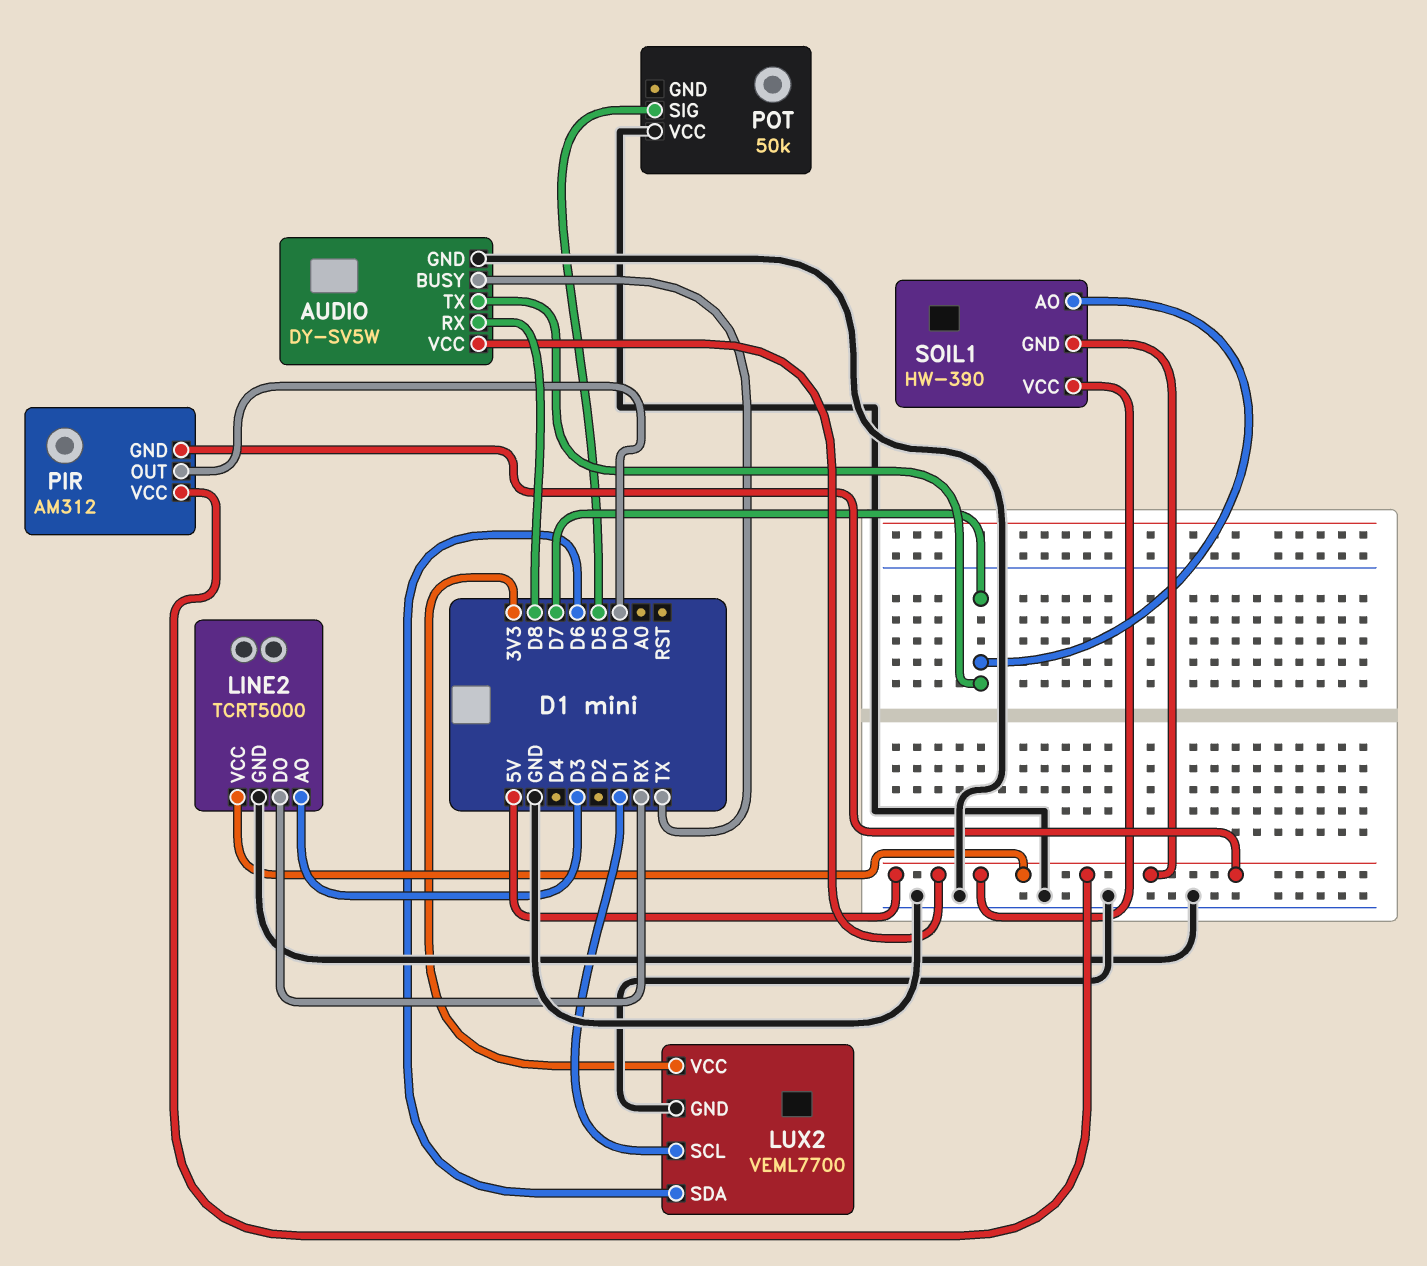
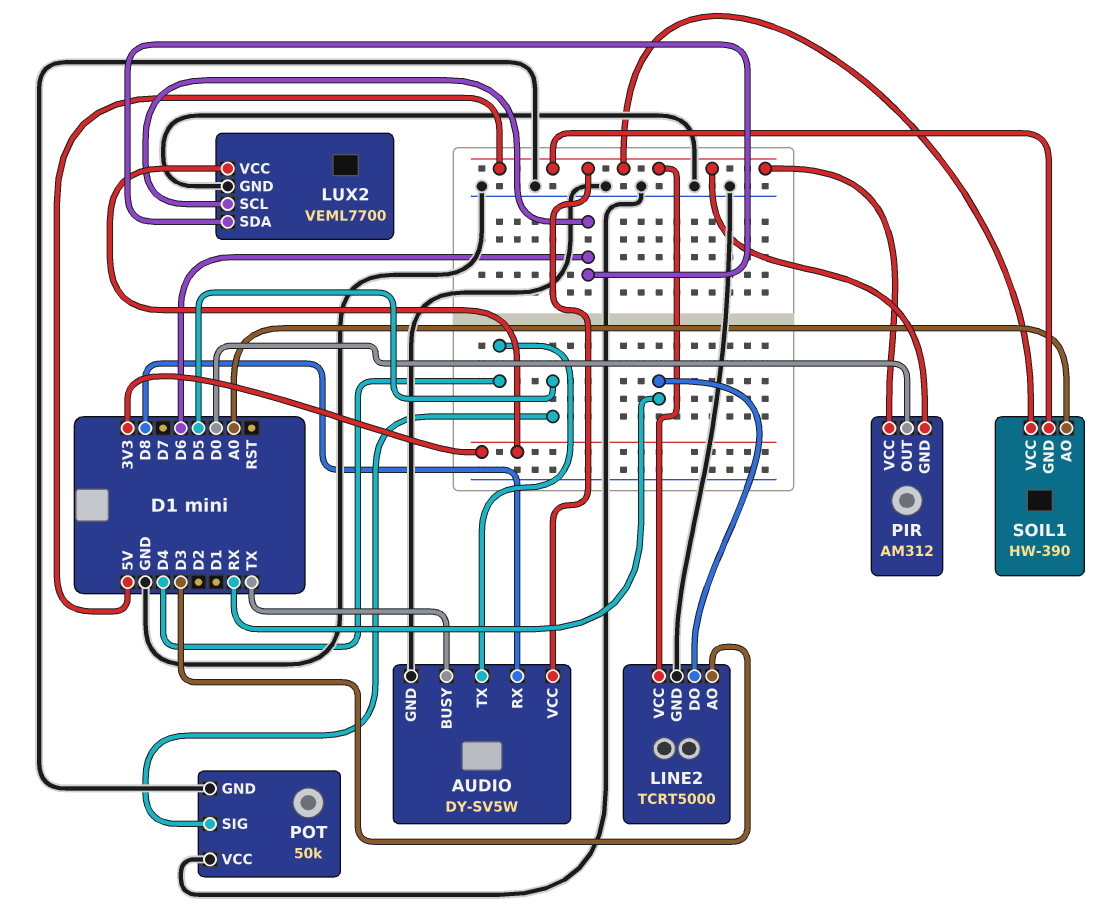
AUDIO pin TX: D7 -> D4
LUX2 pin SCL: D1 -> D6
POT pin GND: none -> GND
SOIL1 pin AO: D7 -> A0

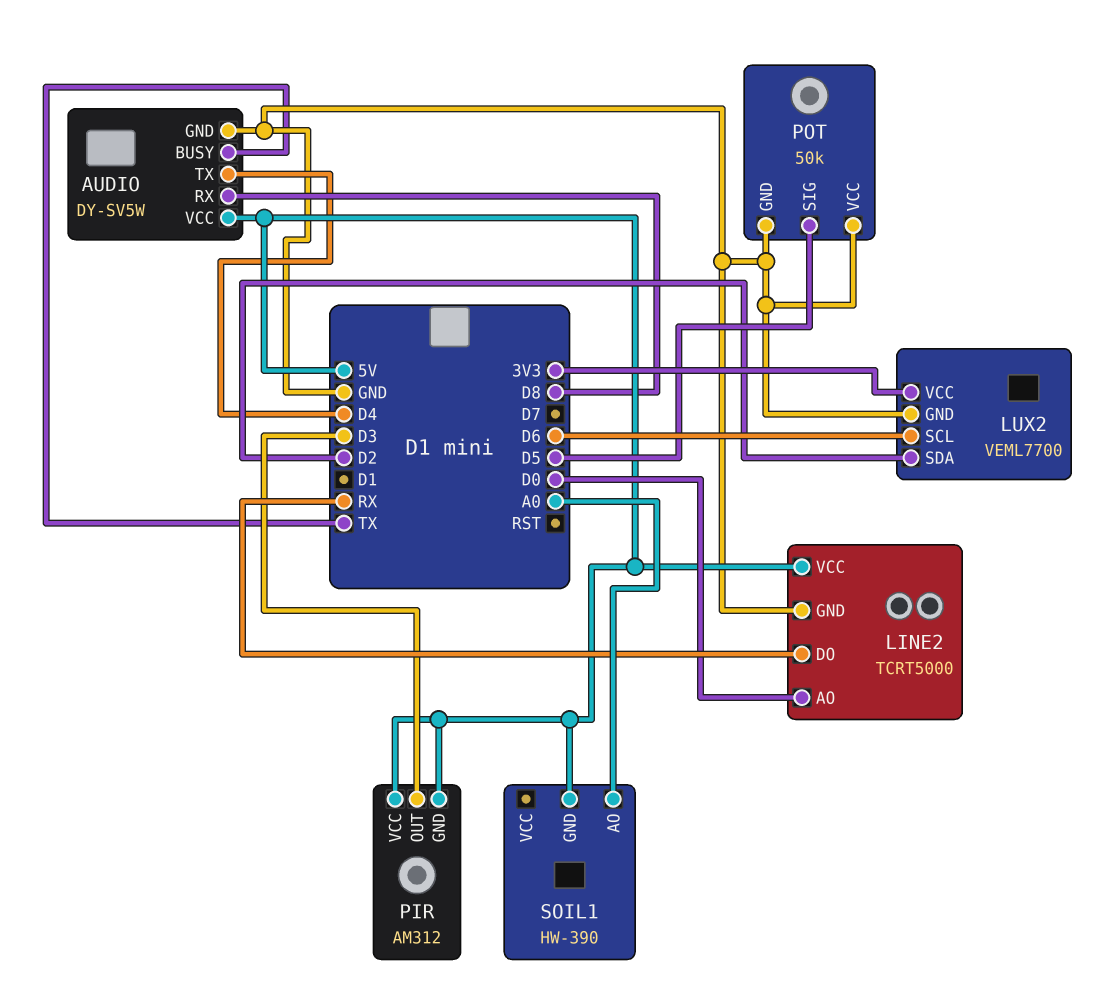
LINE2 pin AO: D3 -> D0
LUX2 pin SDA: D6 -> D2
PIR pin OUT: D0 -> D3
SOIL1 pin VCC: 5V -> none

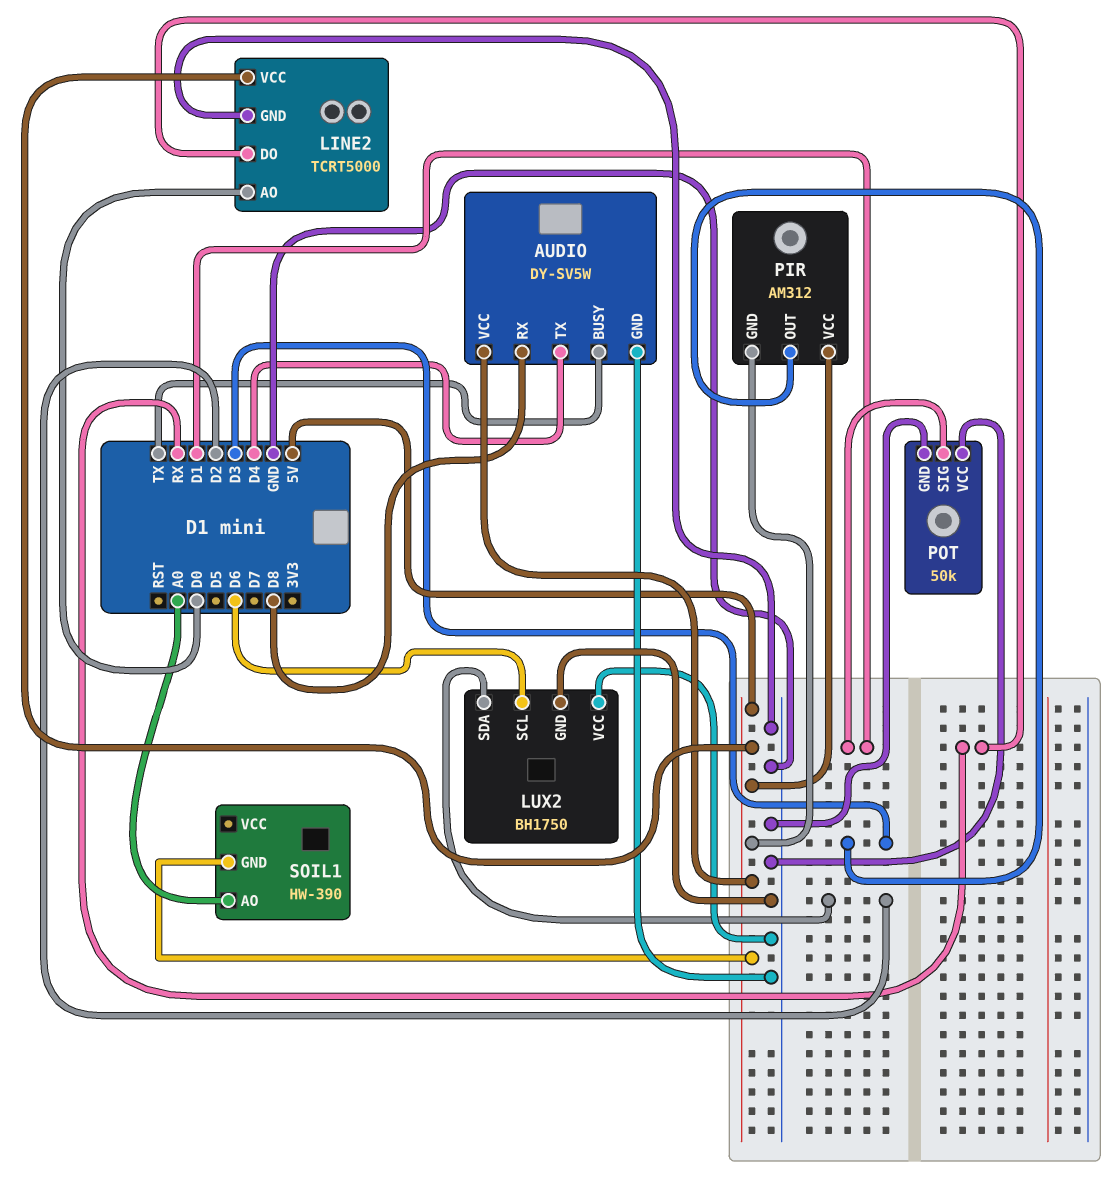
LUX2: VEML7700 -> BH1750
LUX2 pin VCC: 3V3 -> GND
POT pin SIG: D5 -> D1

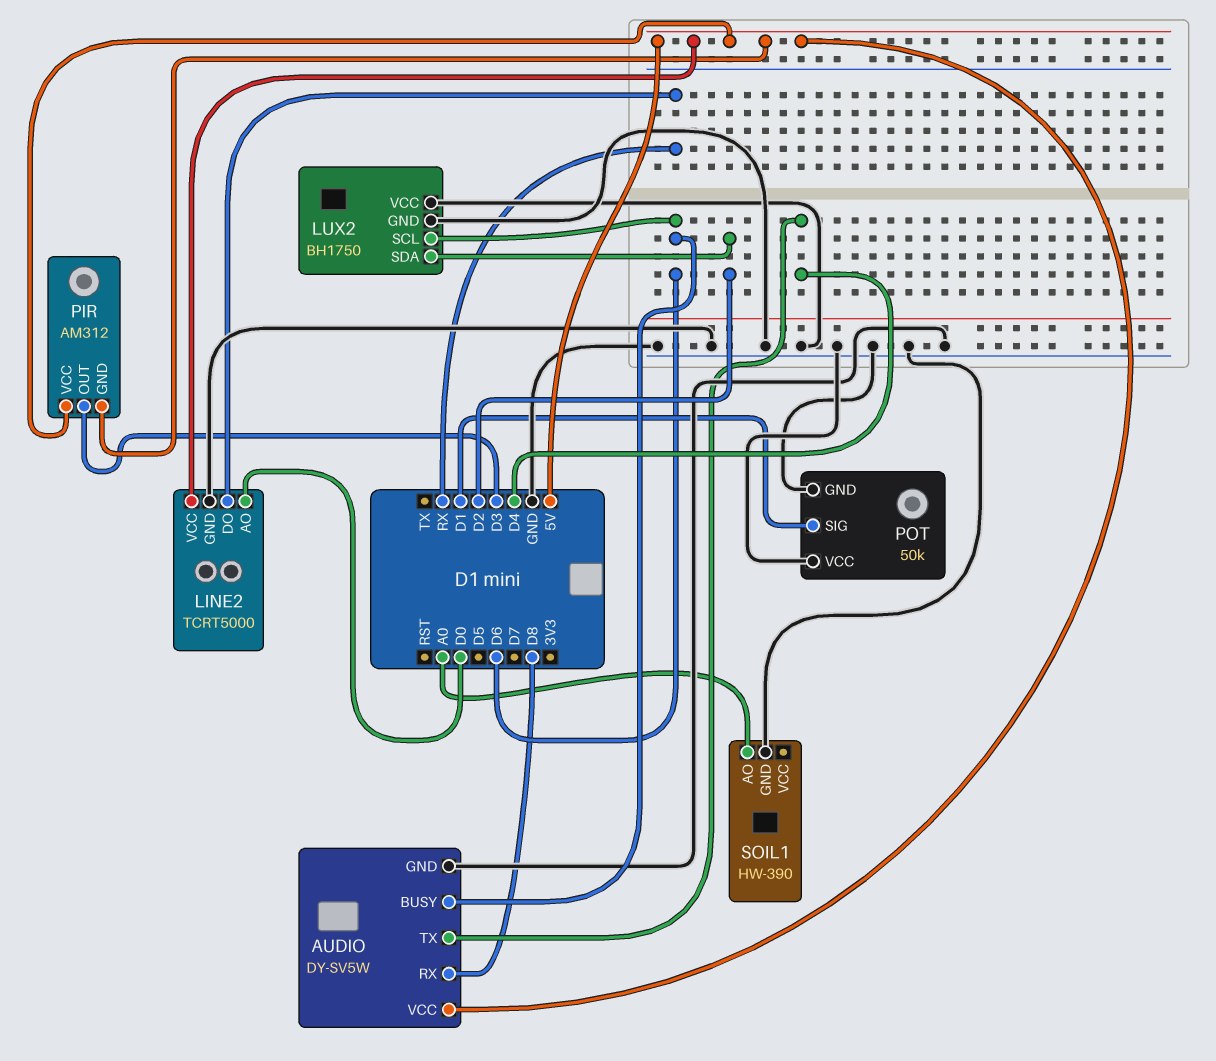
AUDIO pin BUSY: TX -> D6
SOIL1 pin GND: 5V -> GND

